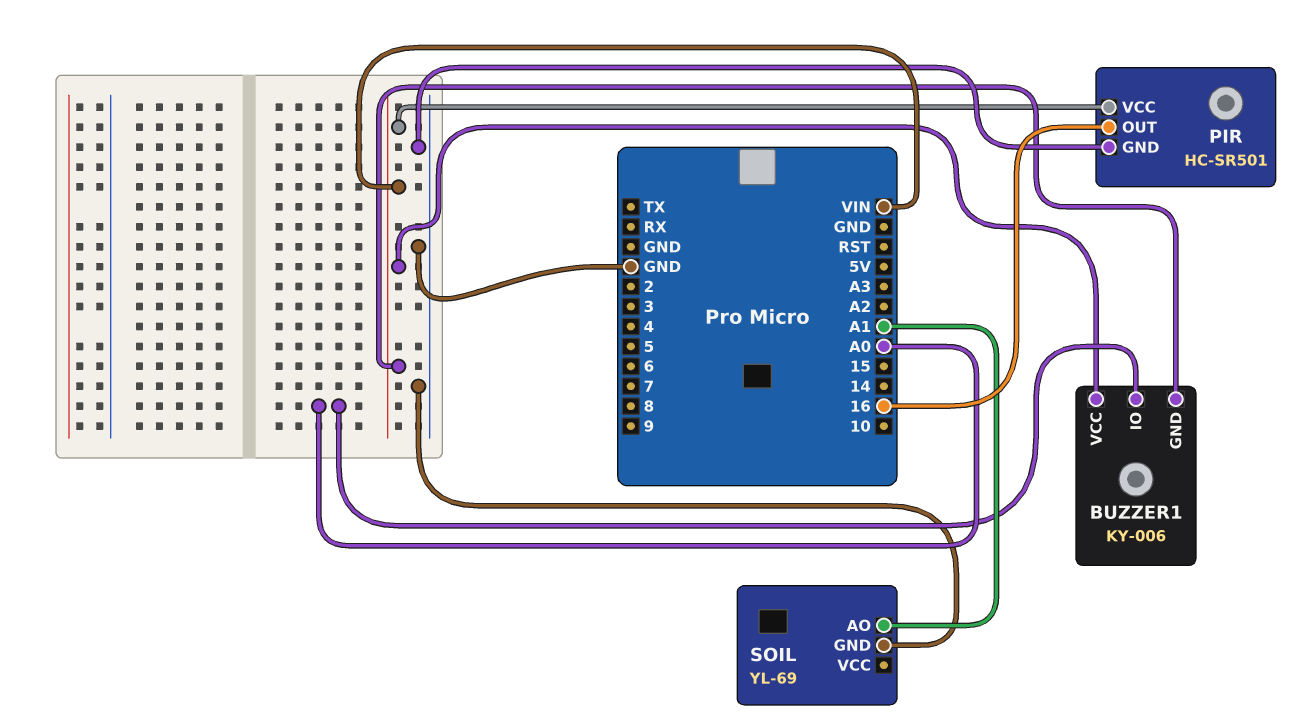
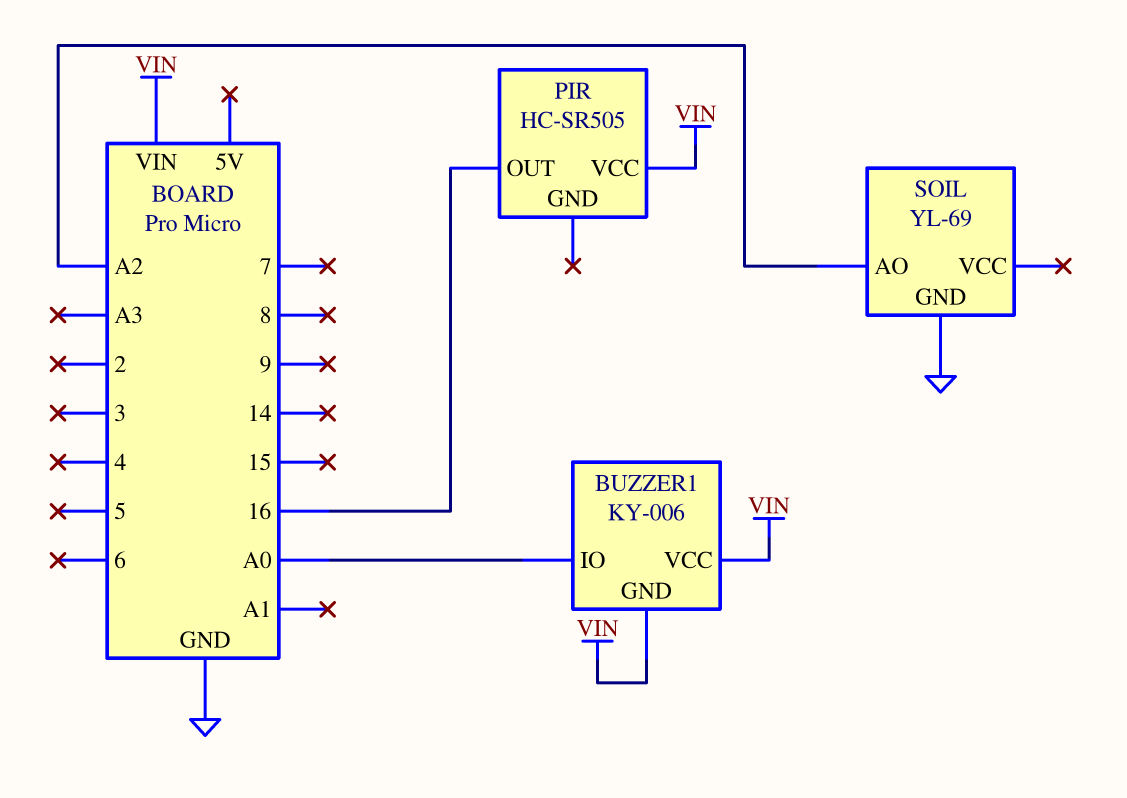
PIR: HC-SR501 -> HC-SR505
PIR pin GND: GND -> none
SOIL pin AO: A1 -> A2

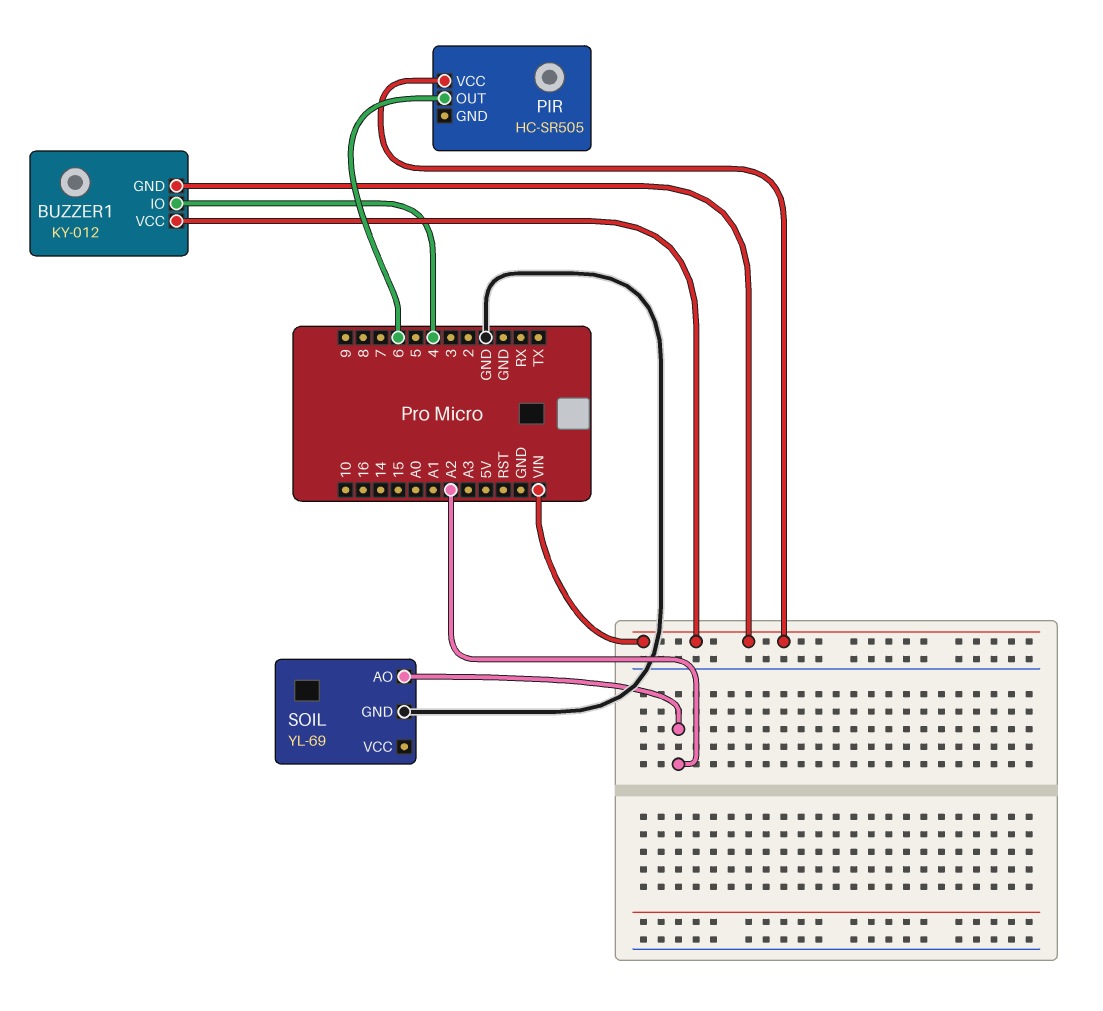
BUZZER1: KY-006 -> KY-012
BUZZER1 pin IO: A0 -> 4
PIR pin OUT: 16 -> 6

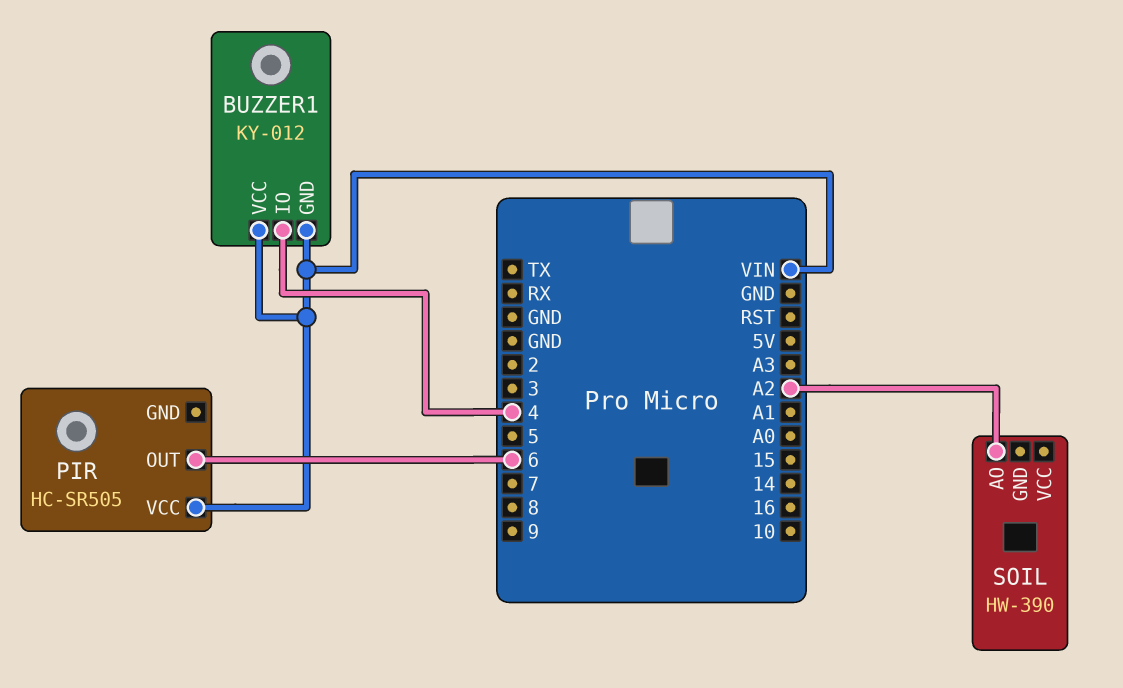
SOIL: YL-69 -> HW-390
SOIL pin GND: GND -> none

